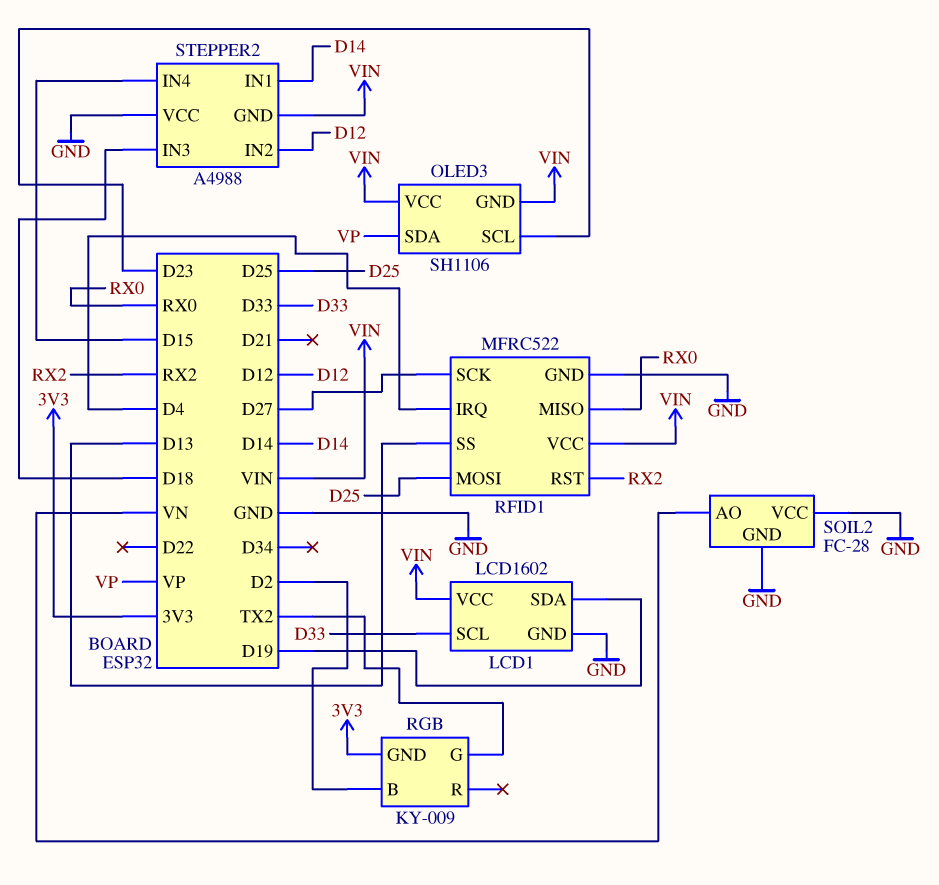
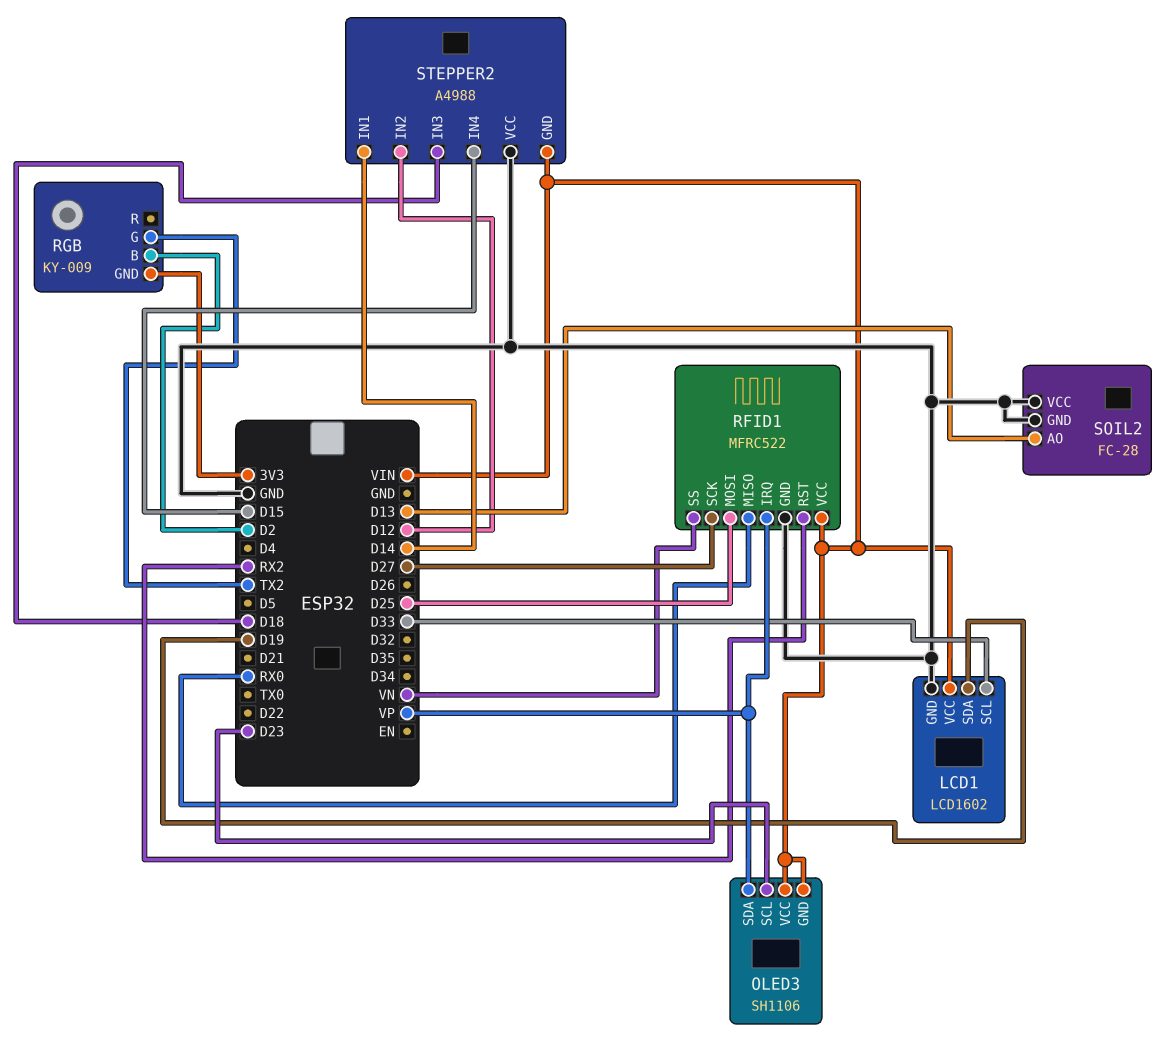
RFID1 pin IRQ: D4 -> VP
RFID1 pin SS: D13 -> VN
SOIL2 pin AO: VN -> D13

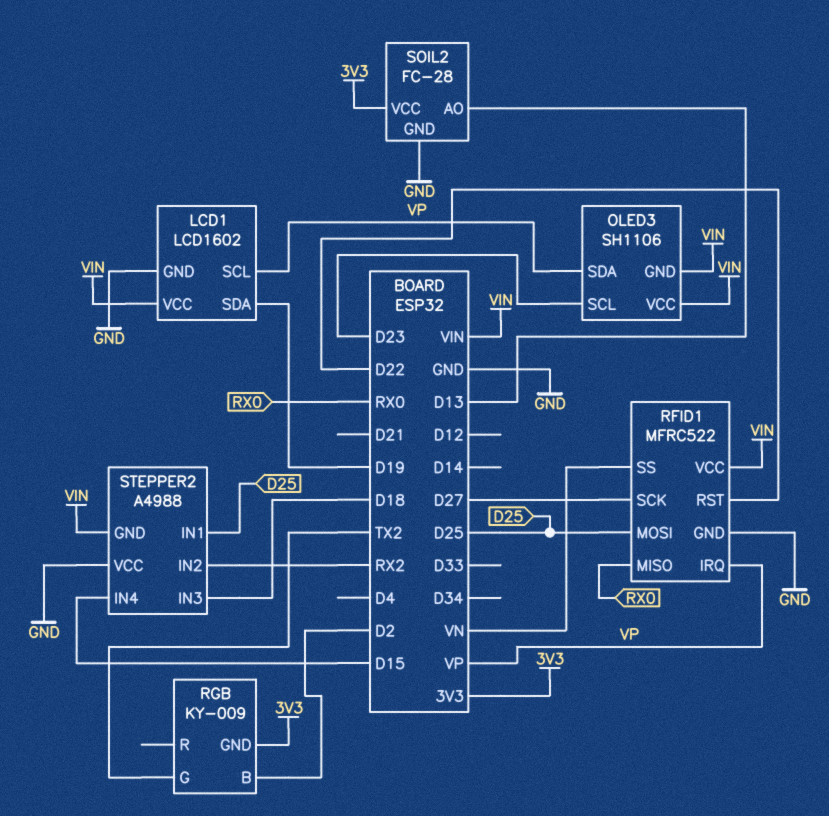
LCD1 pin SCL: D33 -> VP
RFID1 pin RST: RX2 -> D22
SOIL2 pin VCC: GND -> 3V3
STEPPER2 pin IN1: D14 -> D25
STEPPER2 pin IN2: D12 -> RX2

